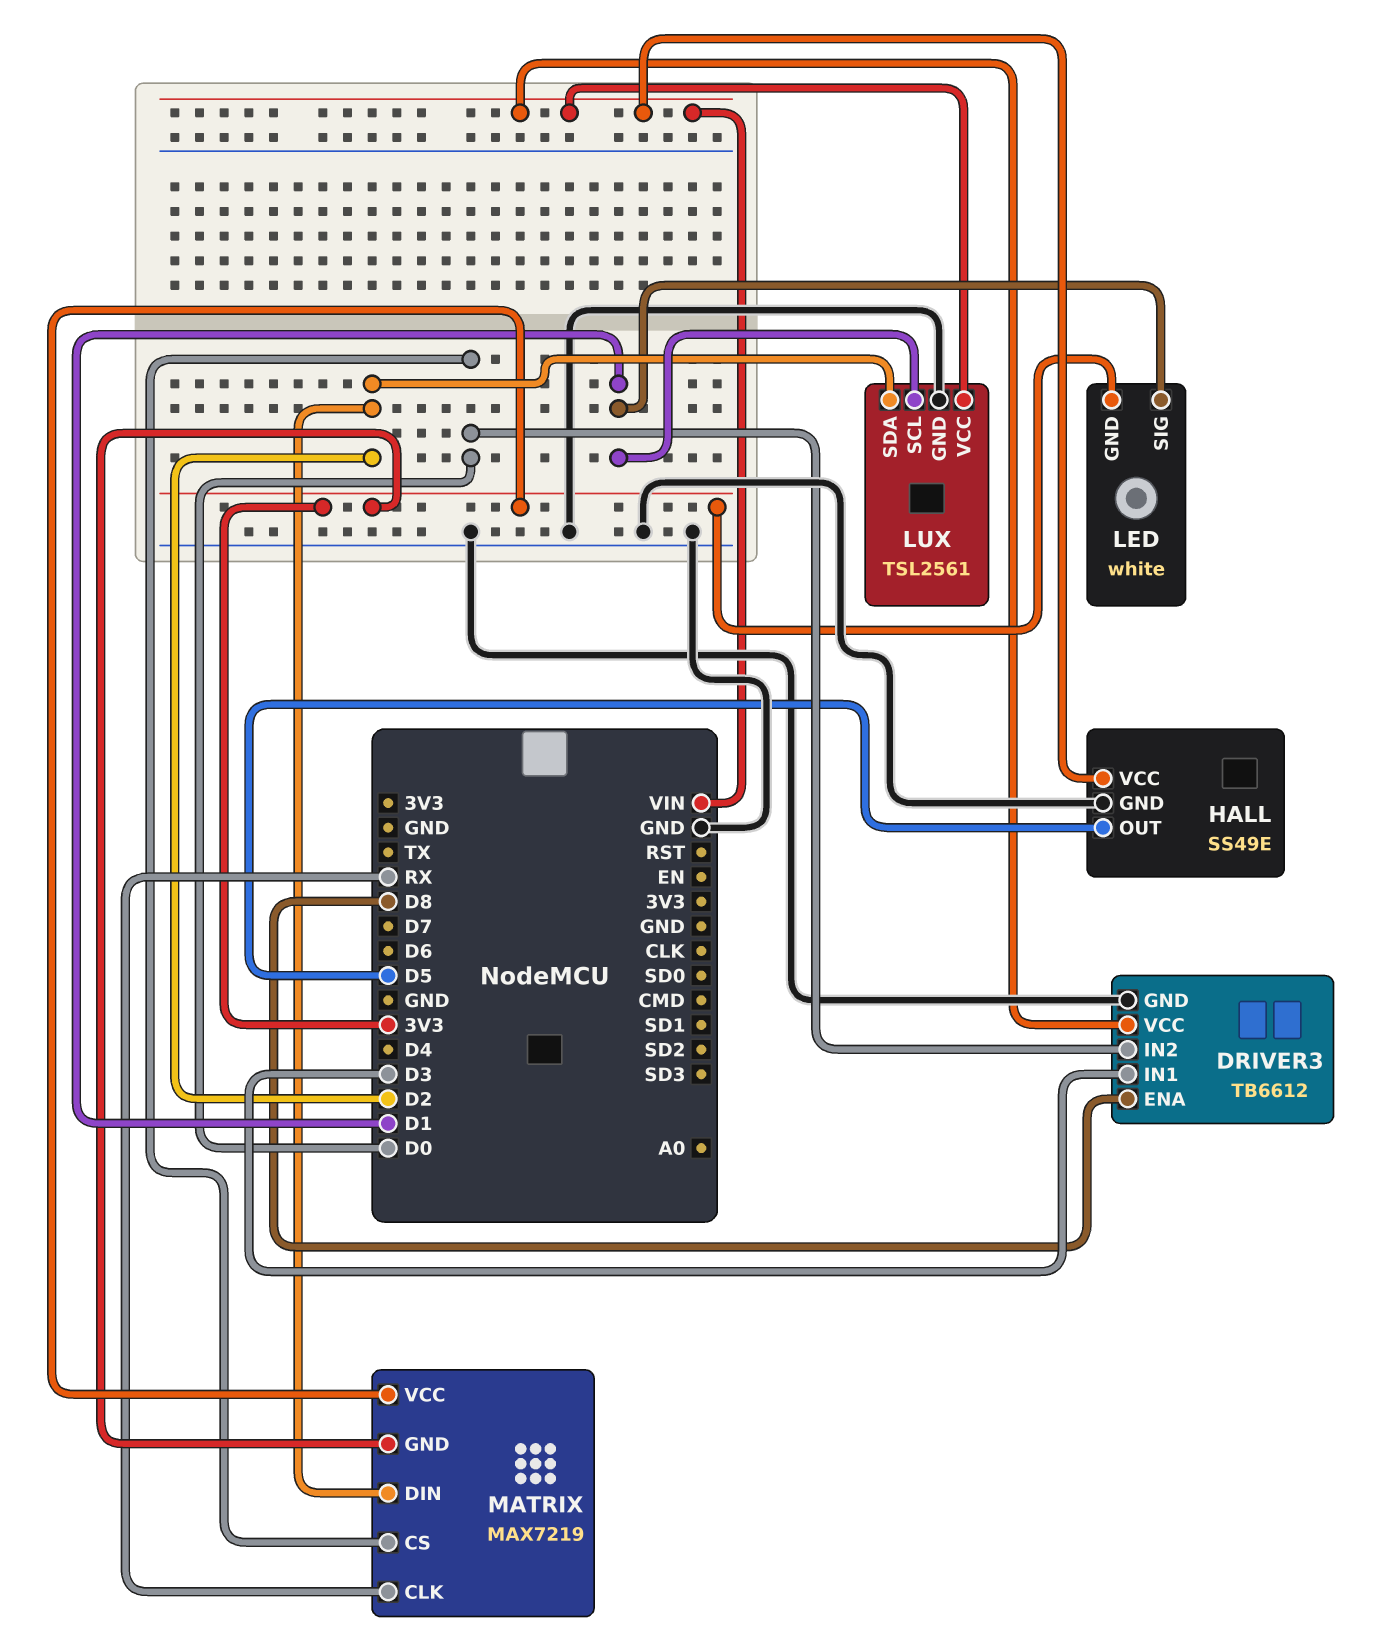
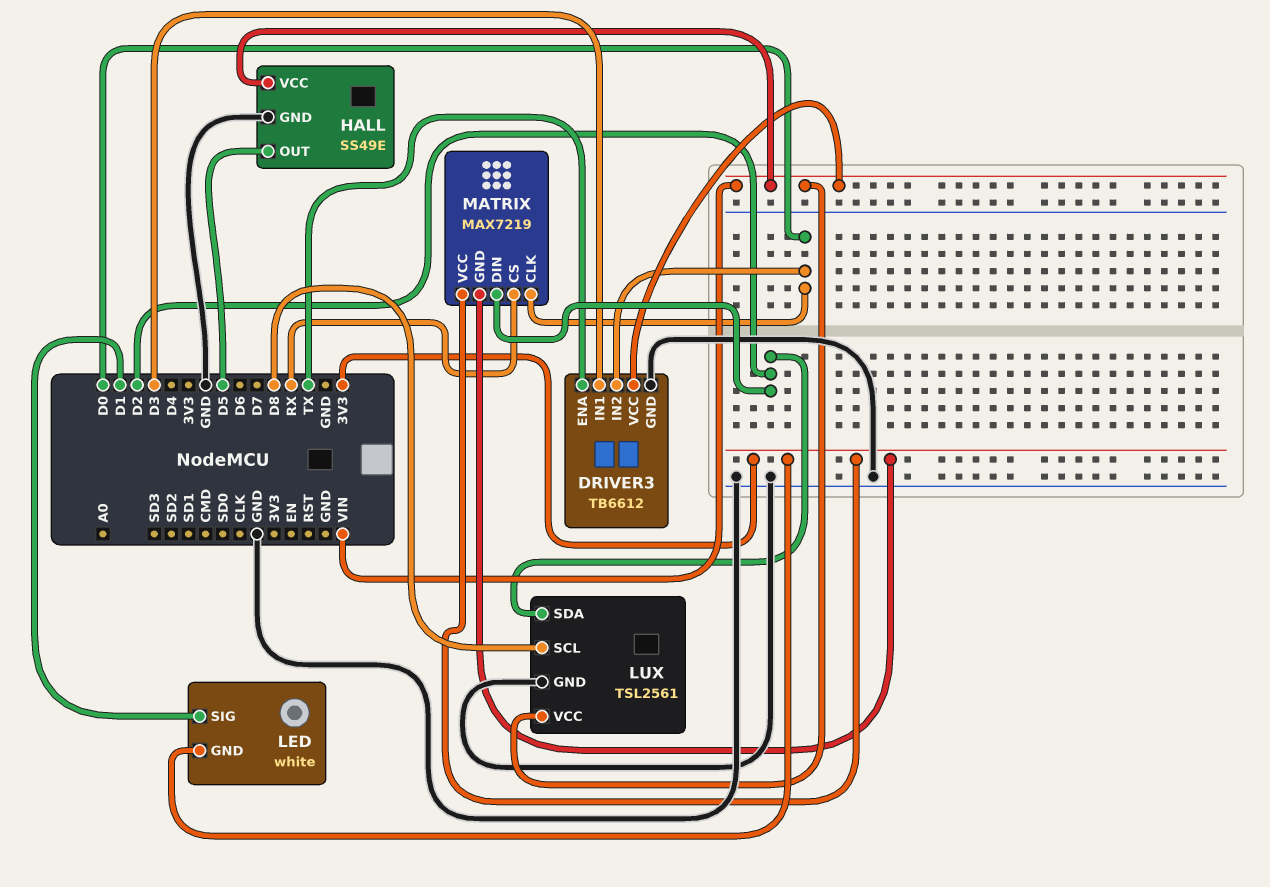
DRIVER3 pin ENA: D8 -> TX
LUX pin SCL: D1 -> D8
MATRIX pin CLK: RX -> D0
MATRIX pin CS: D0 -> RX

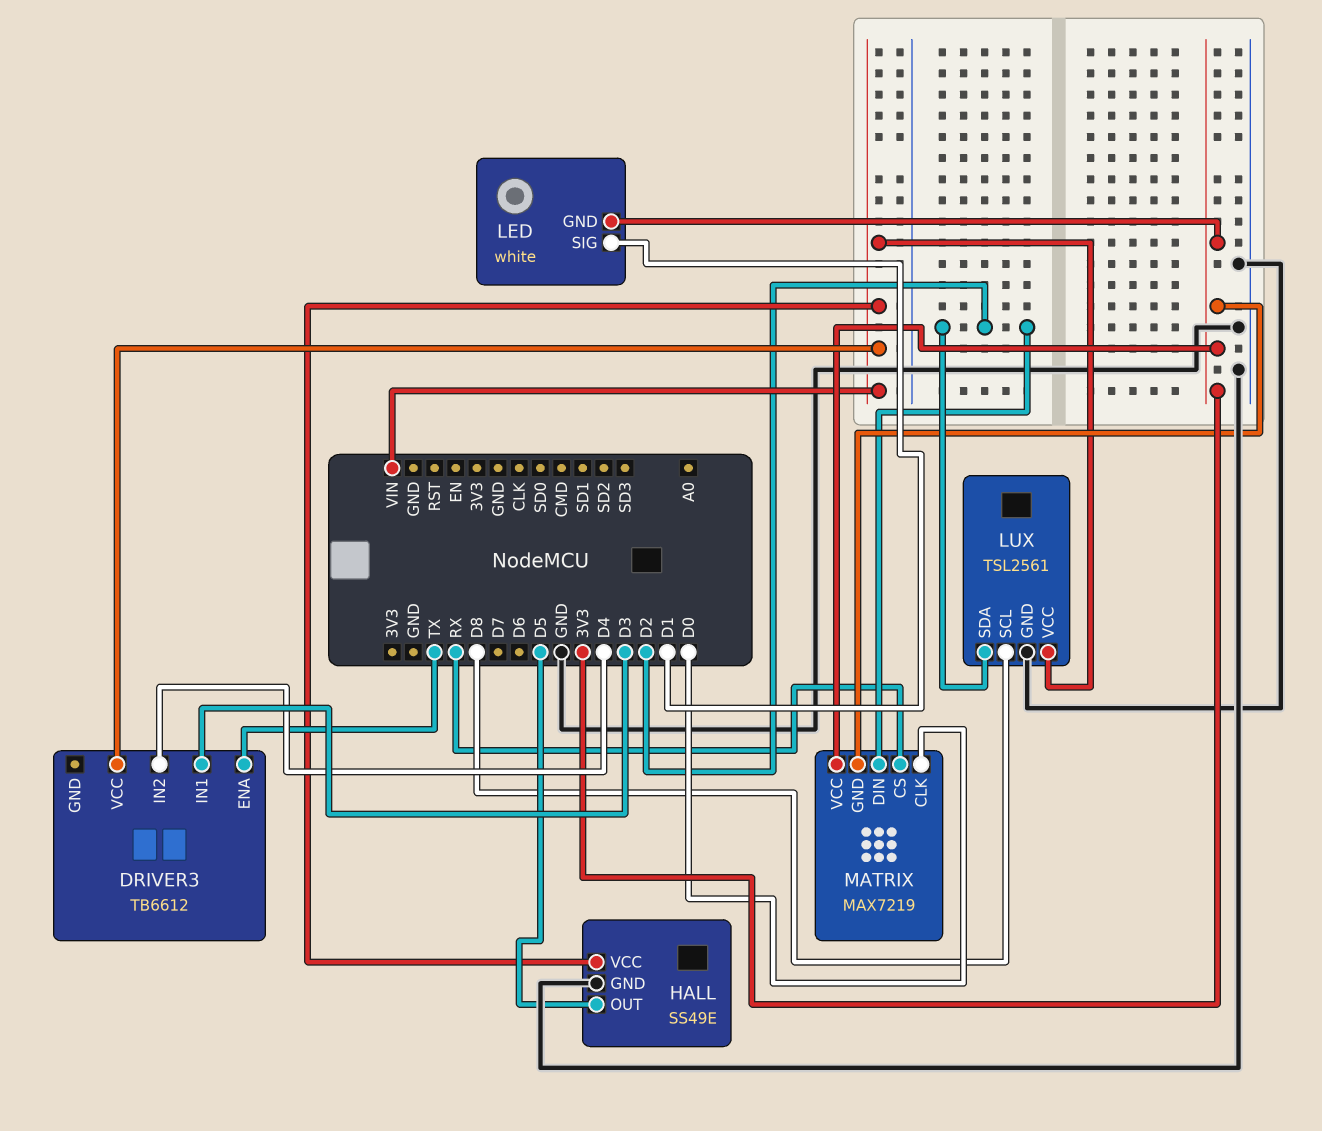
DRIVER3 pin GND: GND -> none
DRIVER3 pin IN2: D0 -> D4

